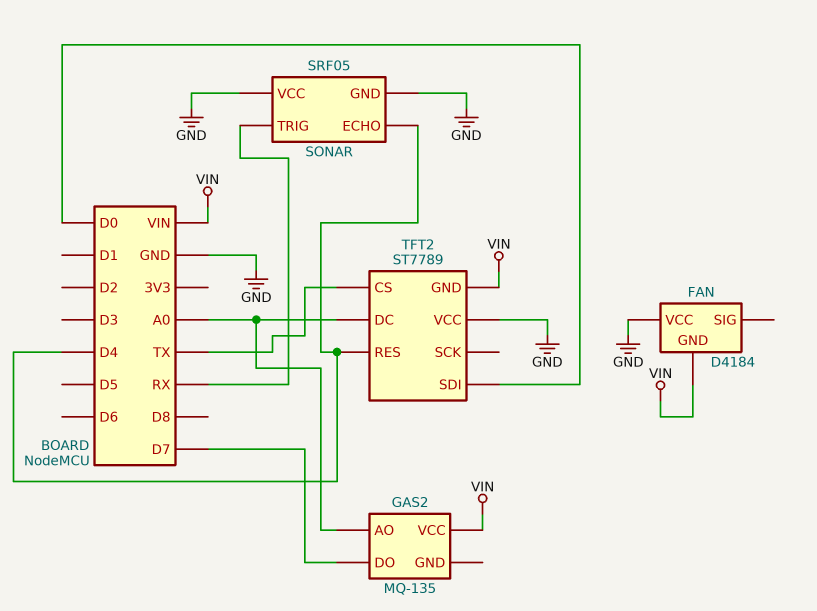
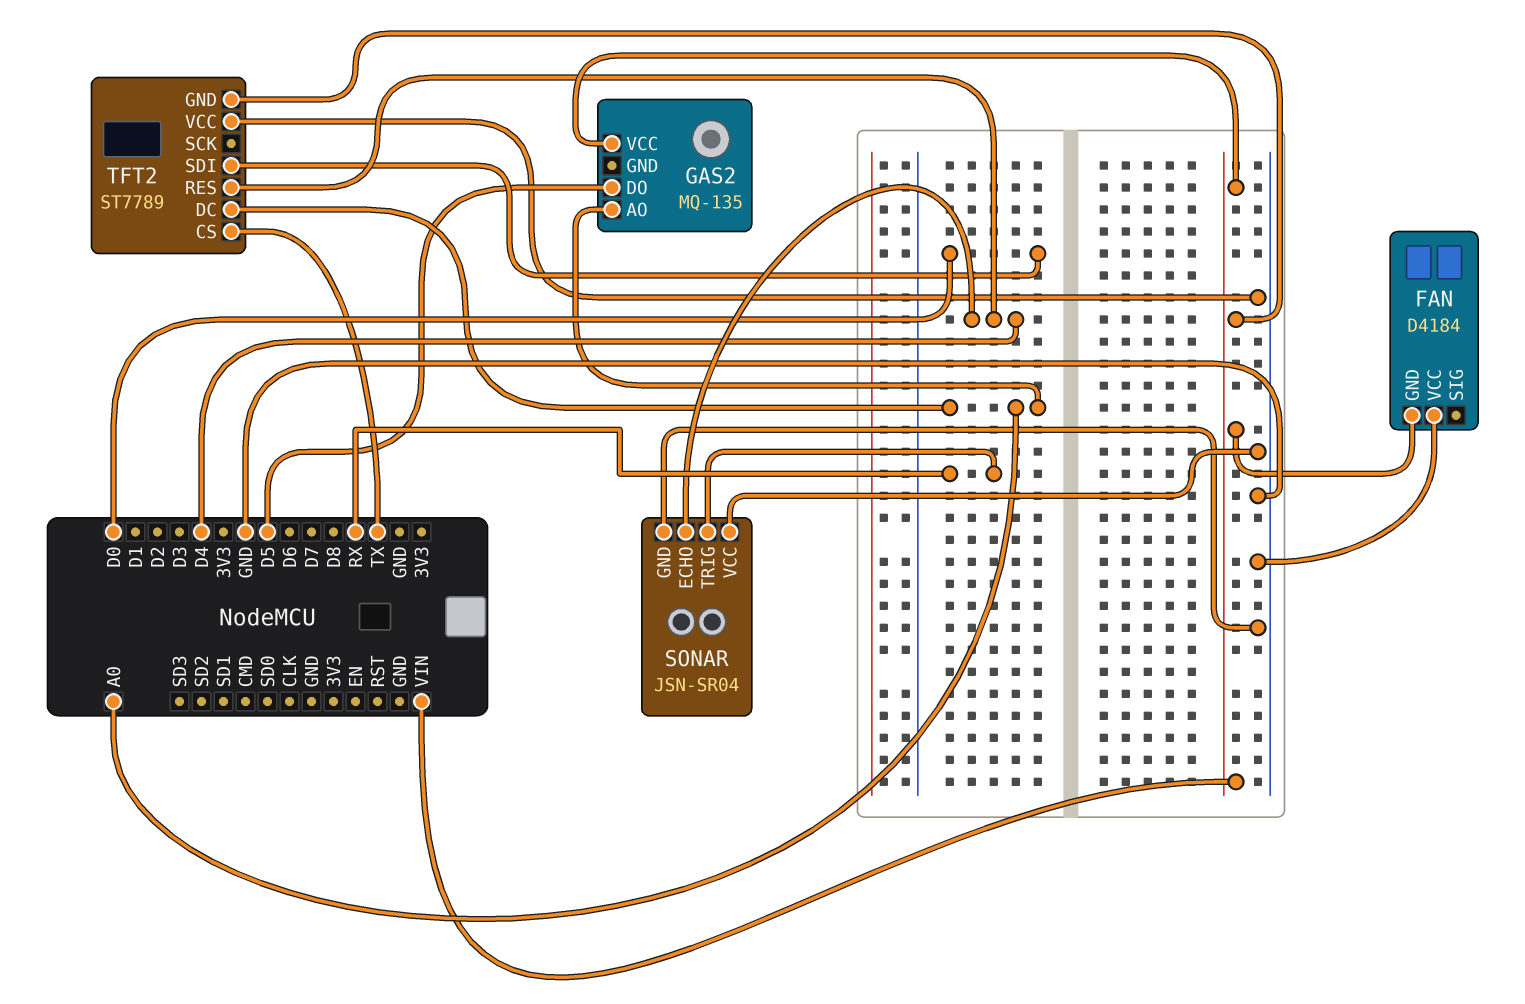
GAS2 pin DO: D7 -> D5
SONAR: SRF05 -> JSN-SR04

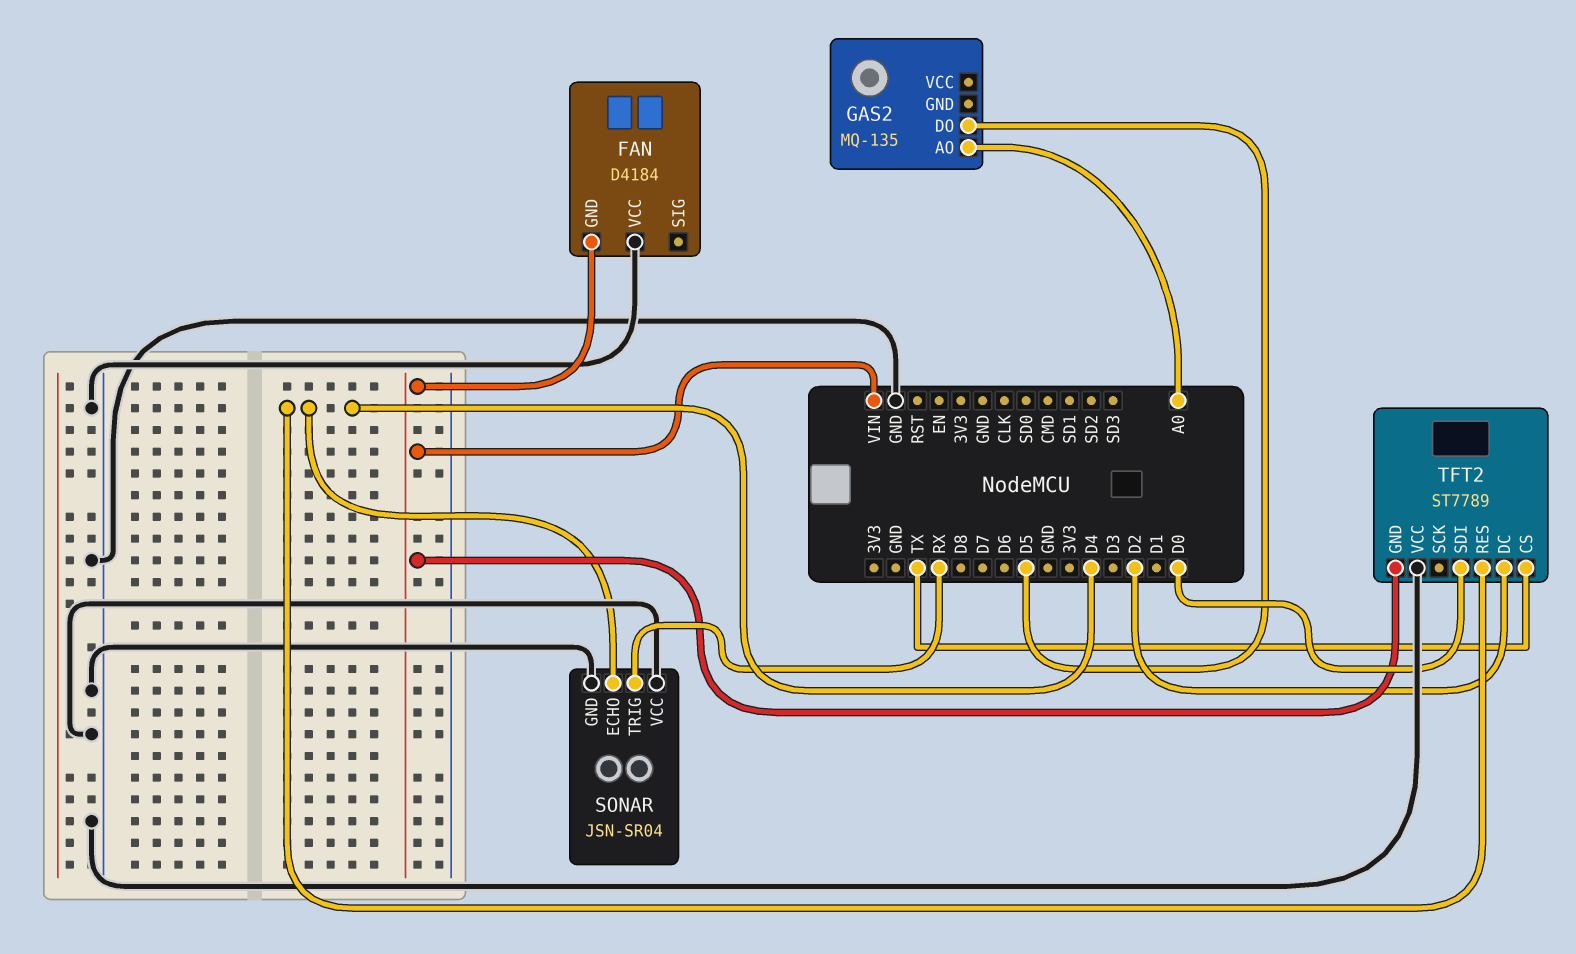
GAS2 pin VCC: VIN -> none
TFT2 pin DC: A0 -> D2

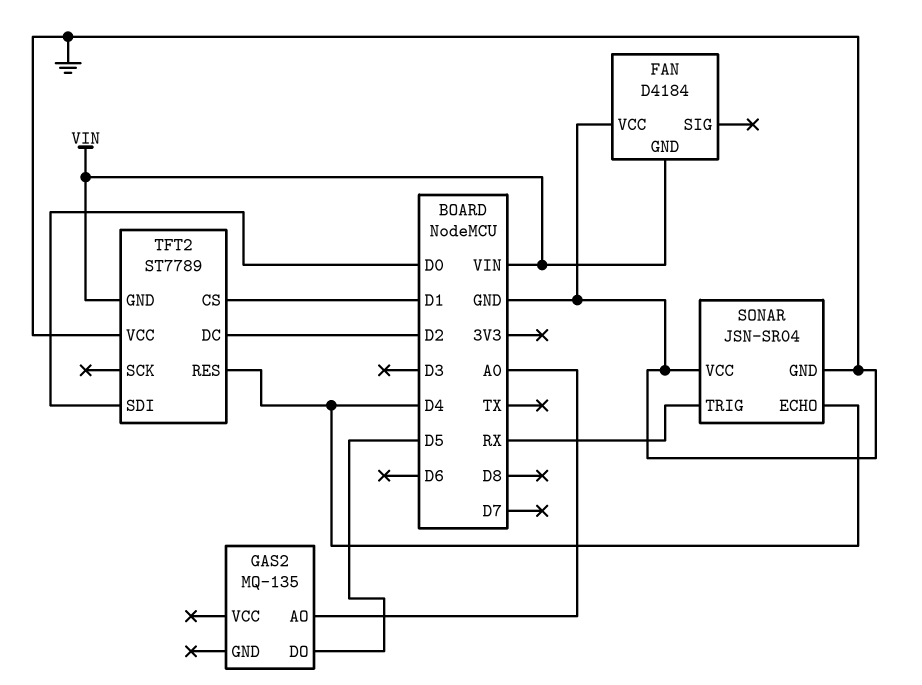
TFT2 pin CS: TX -> D1

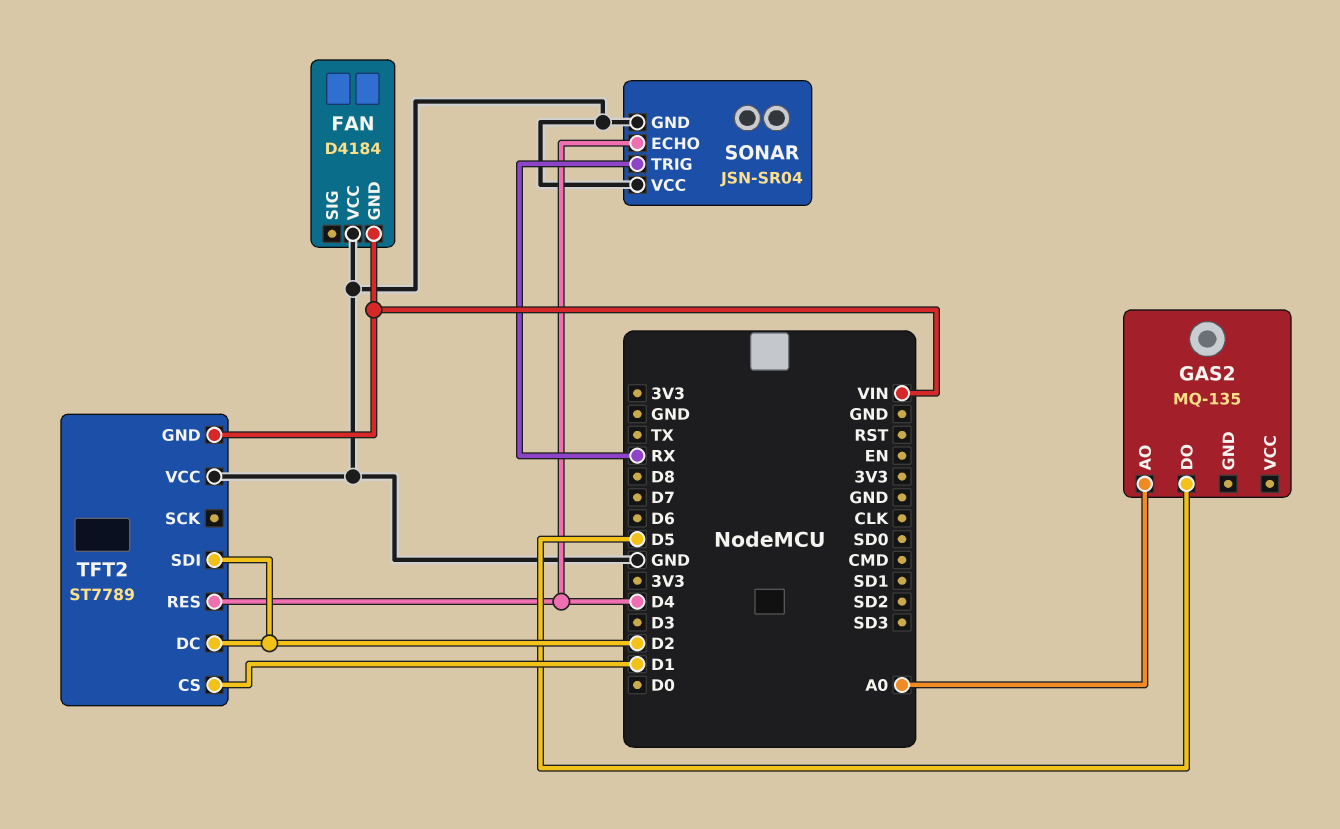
TFT2 pin SDI: D0 -> D2

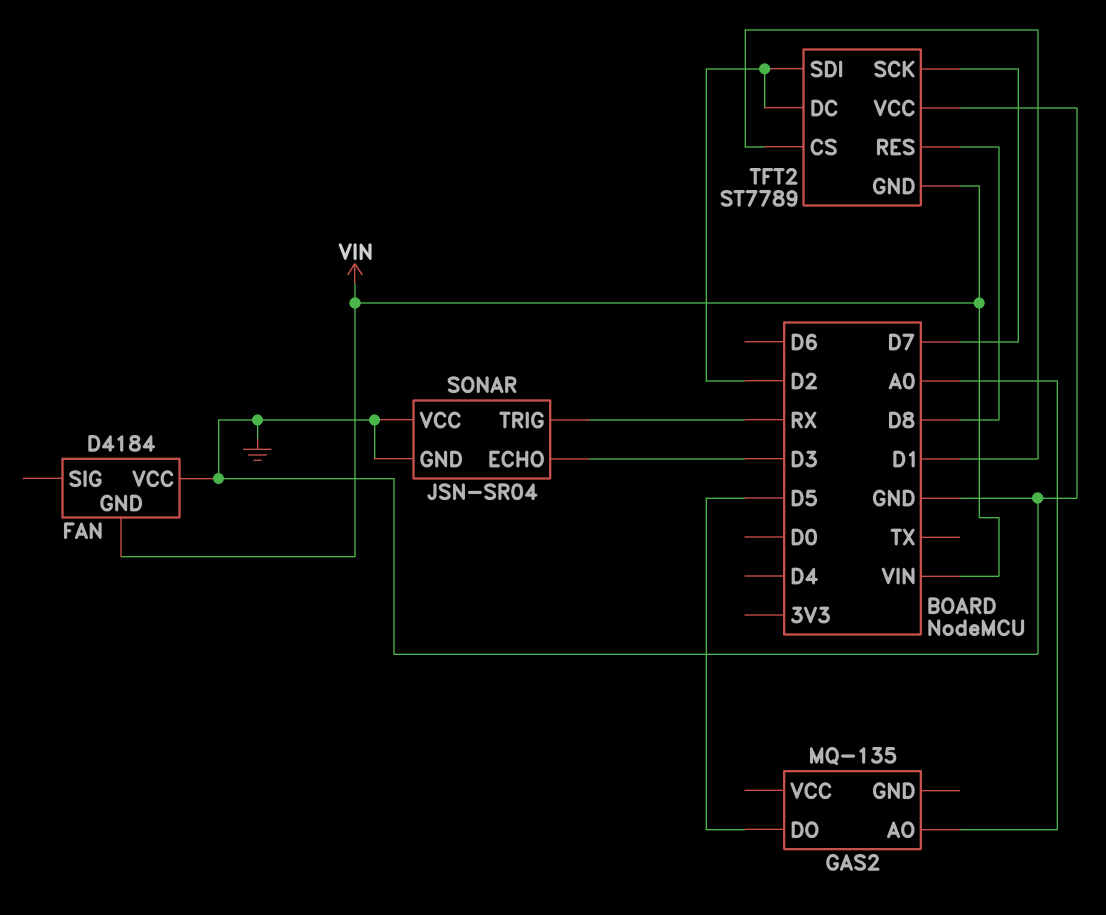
SONAR pin ECHO: D4 -> D3
TFT2 pin RES: D4 -> D8
TFT2 pin SCK: none -> D7

